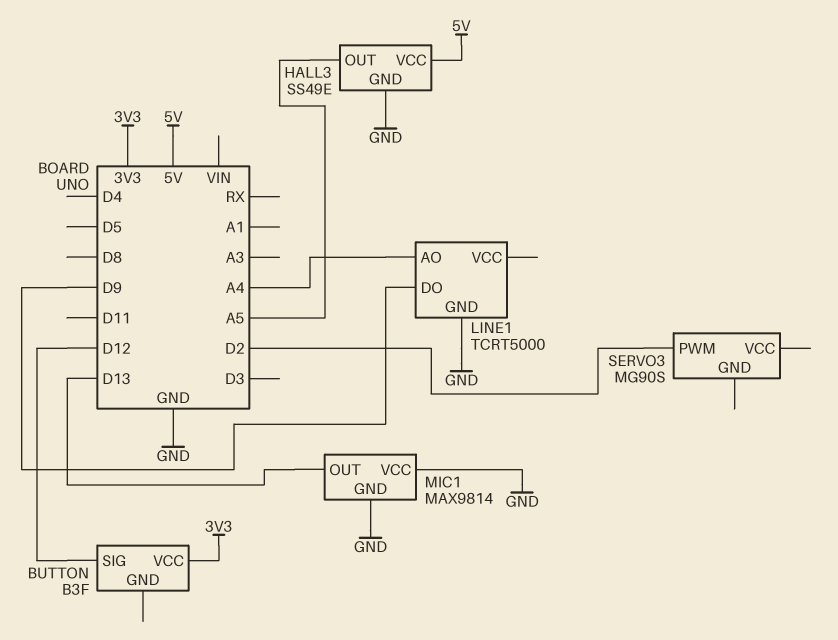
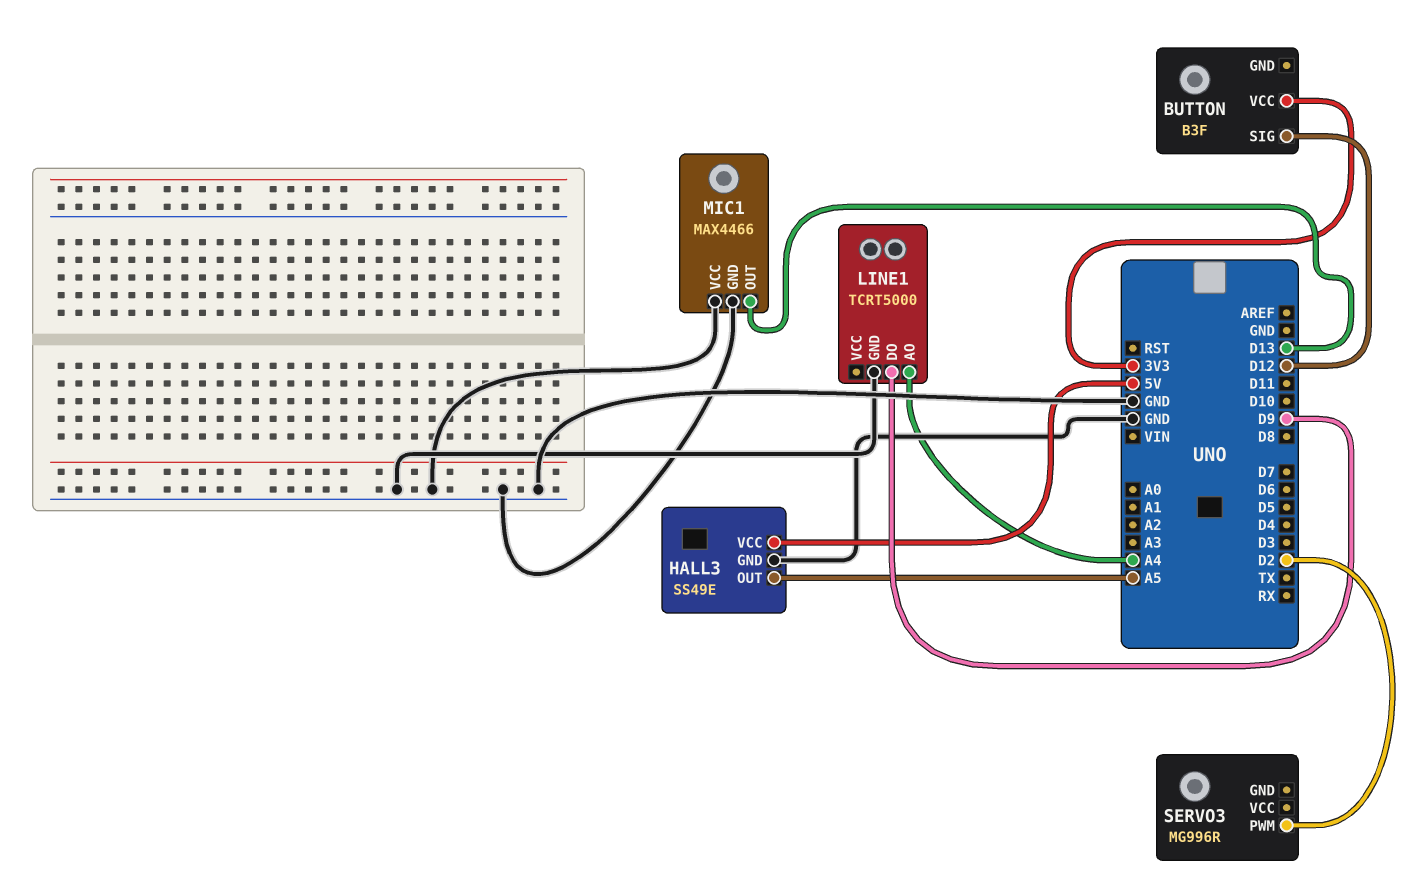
MIC1: MAX9814 -> MAX4466
SERVO3: MG90S -> MG996R

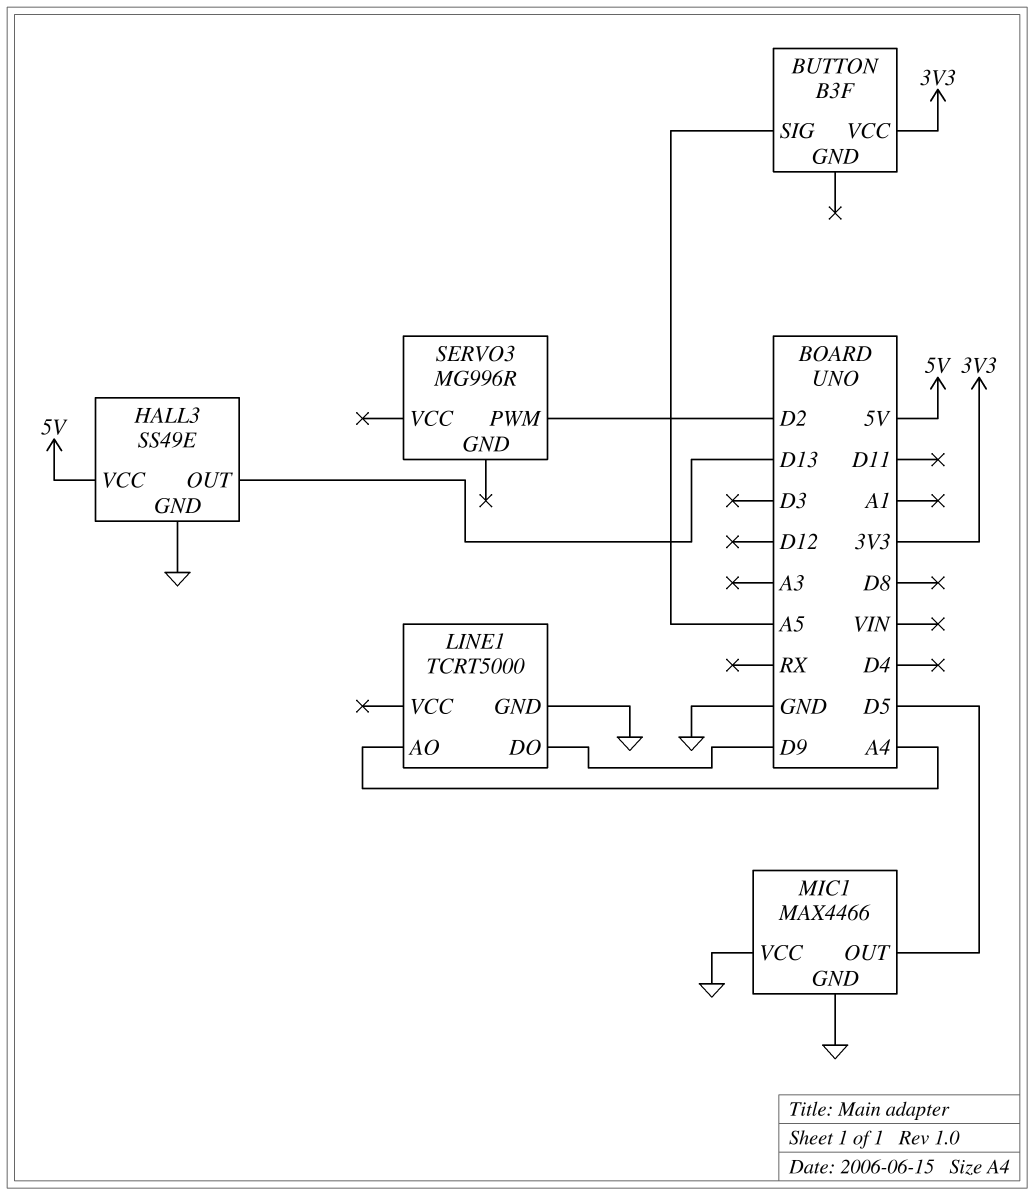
BUTTON pin SIG: D12 -> A5
HALL3 pin OUT: A5 -> D13
MIC1 pin OUT: D13 -> D5

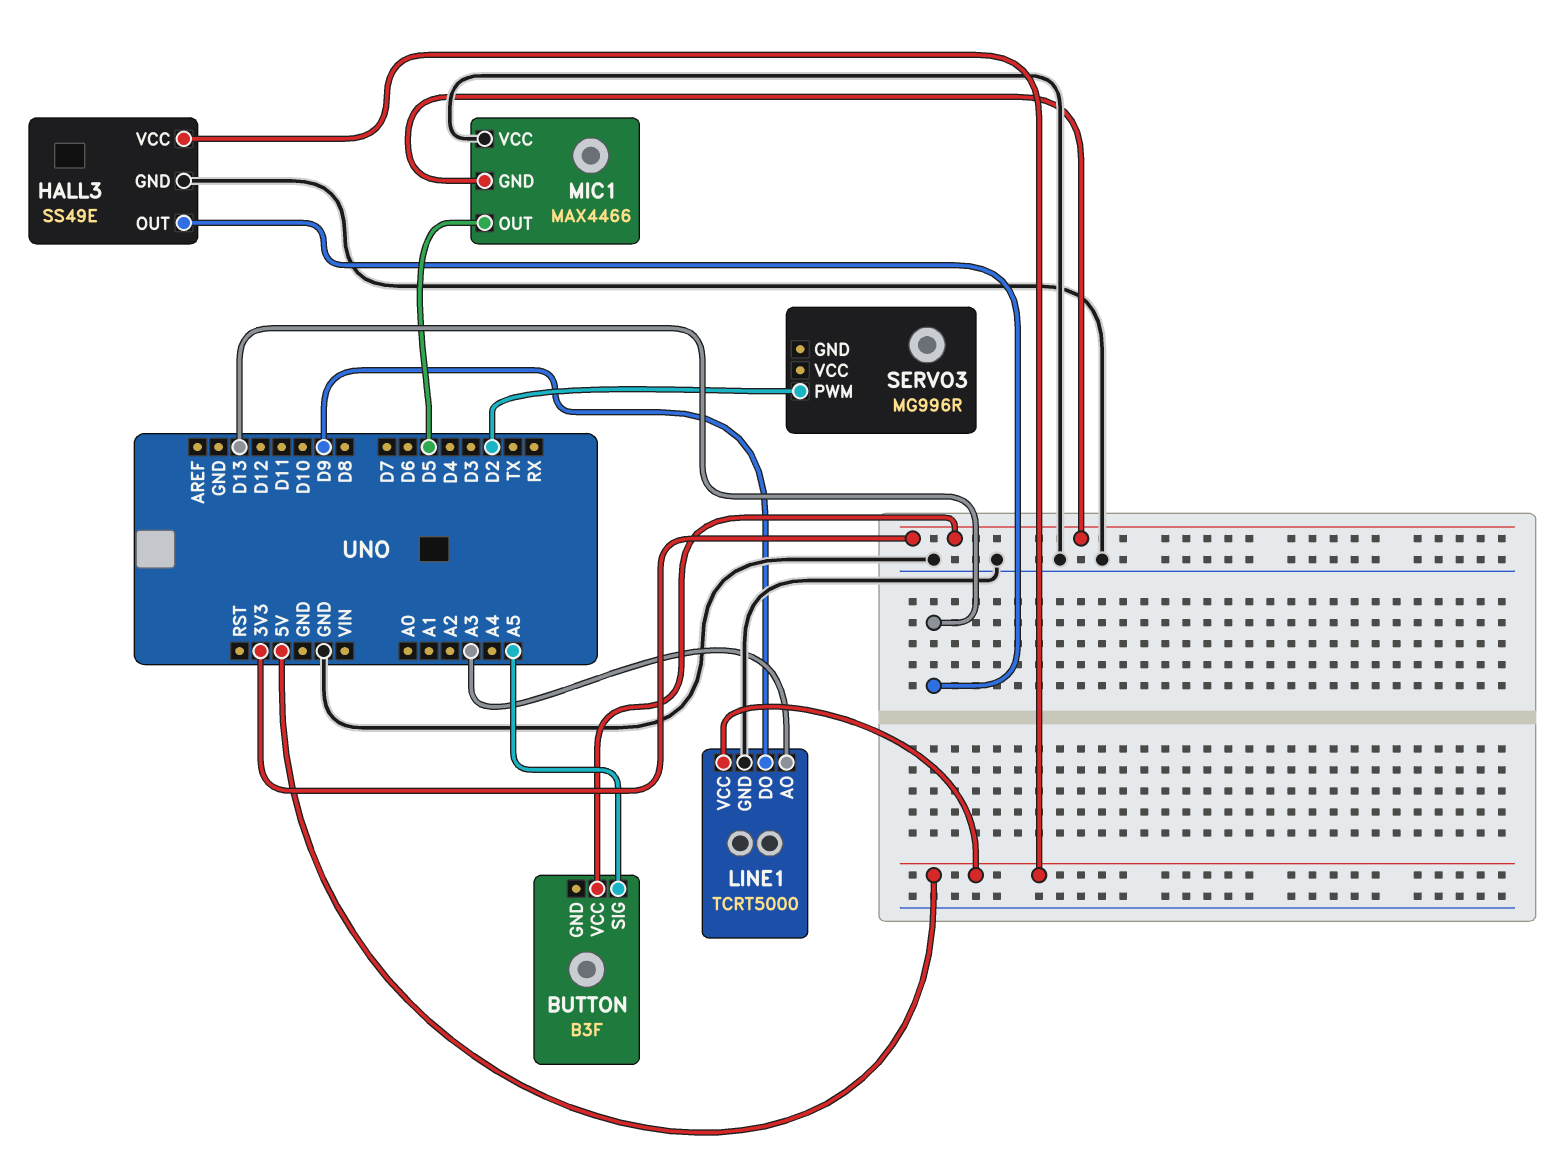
LINE1 pin AO: A4 -> A3
LINE1 pin VCC: none -> 5V
MIC1 pin GND: GND -> 3V3

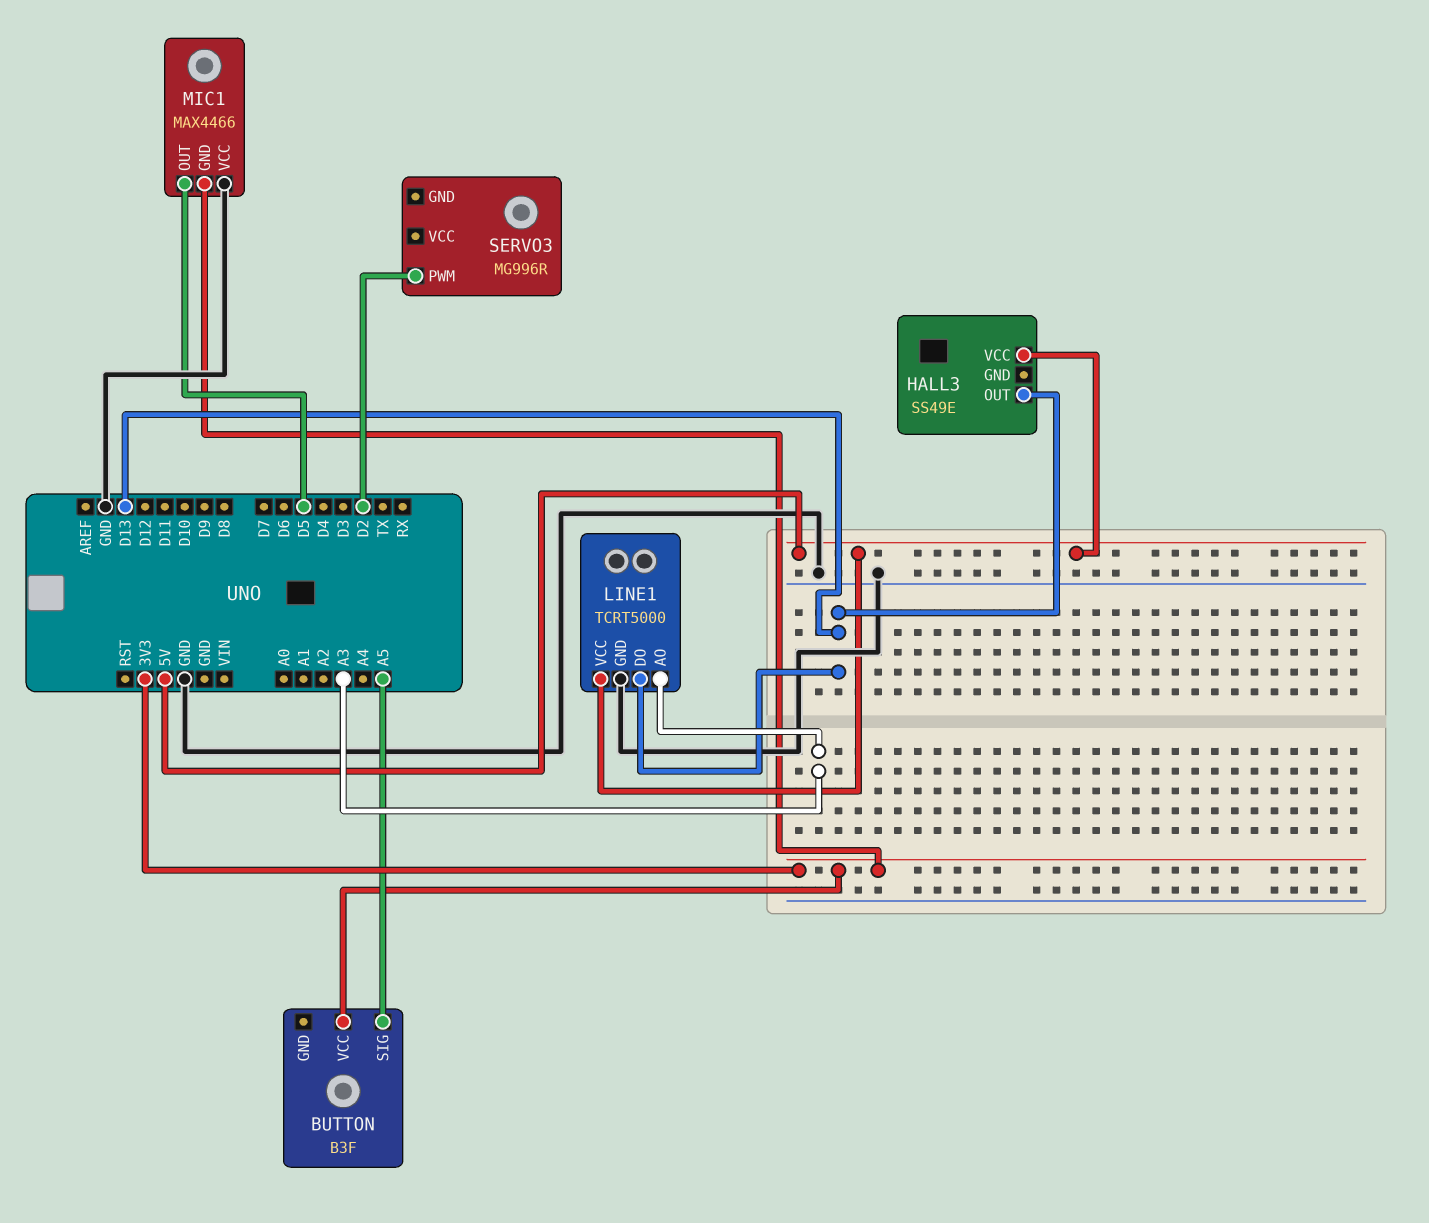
HALL3 pin GND: GND -> none
LINE1 pin DO: D9 -> D13

